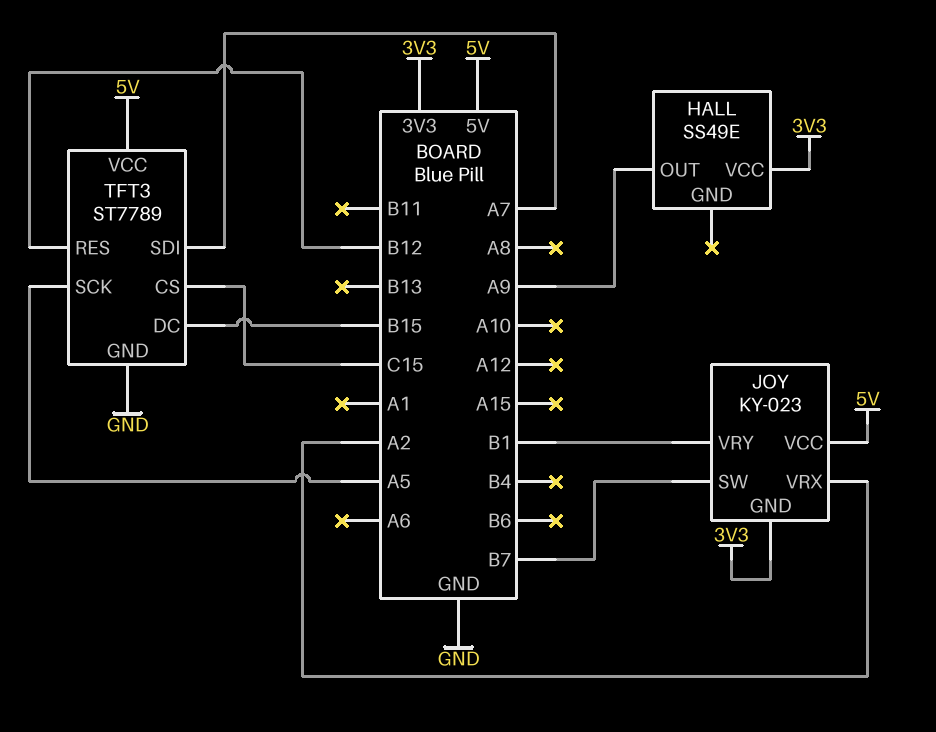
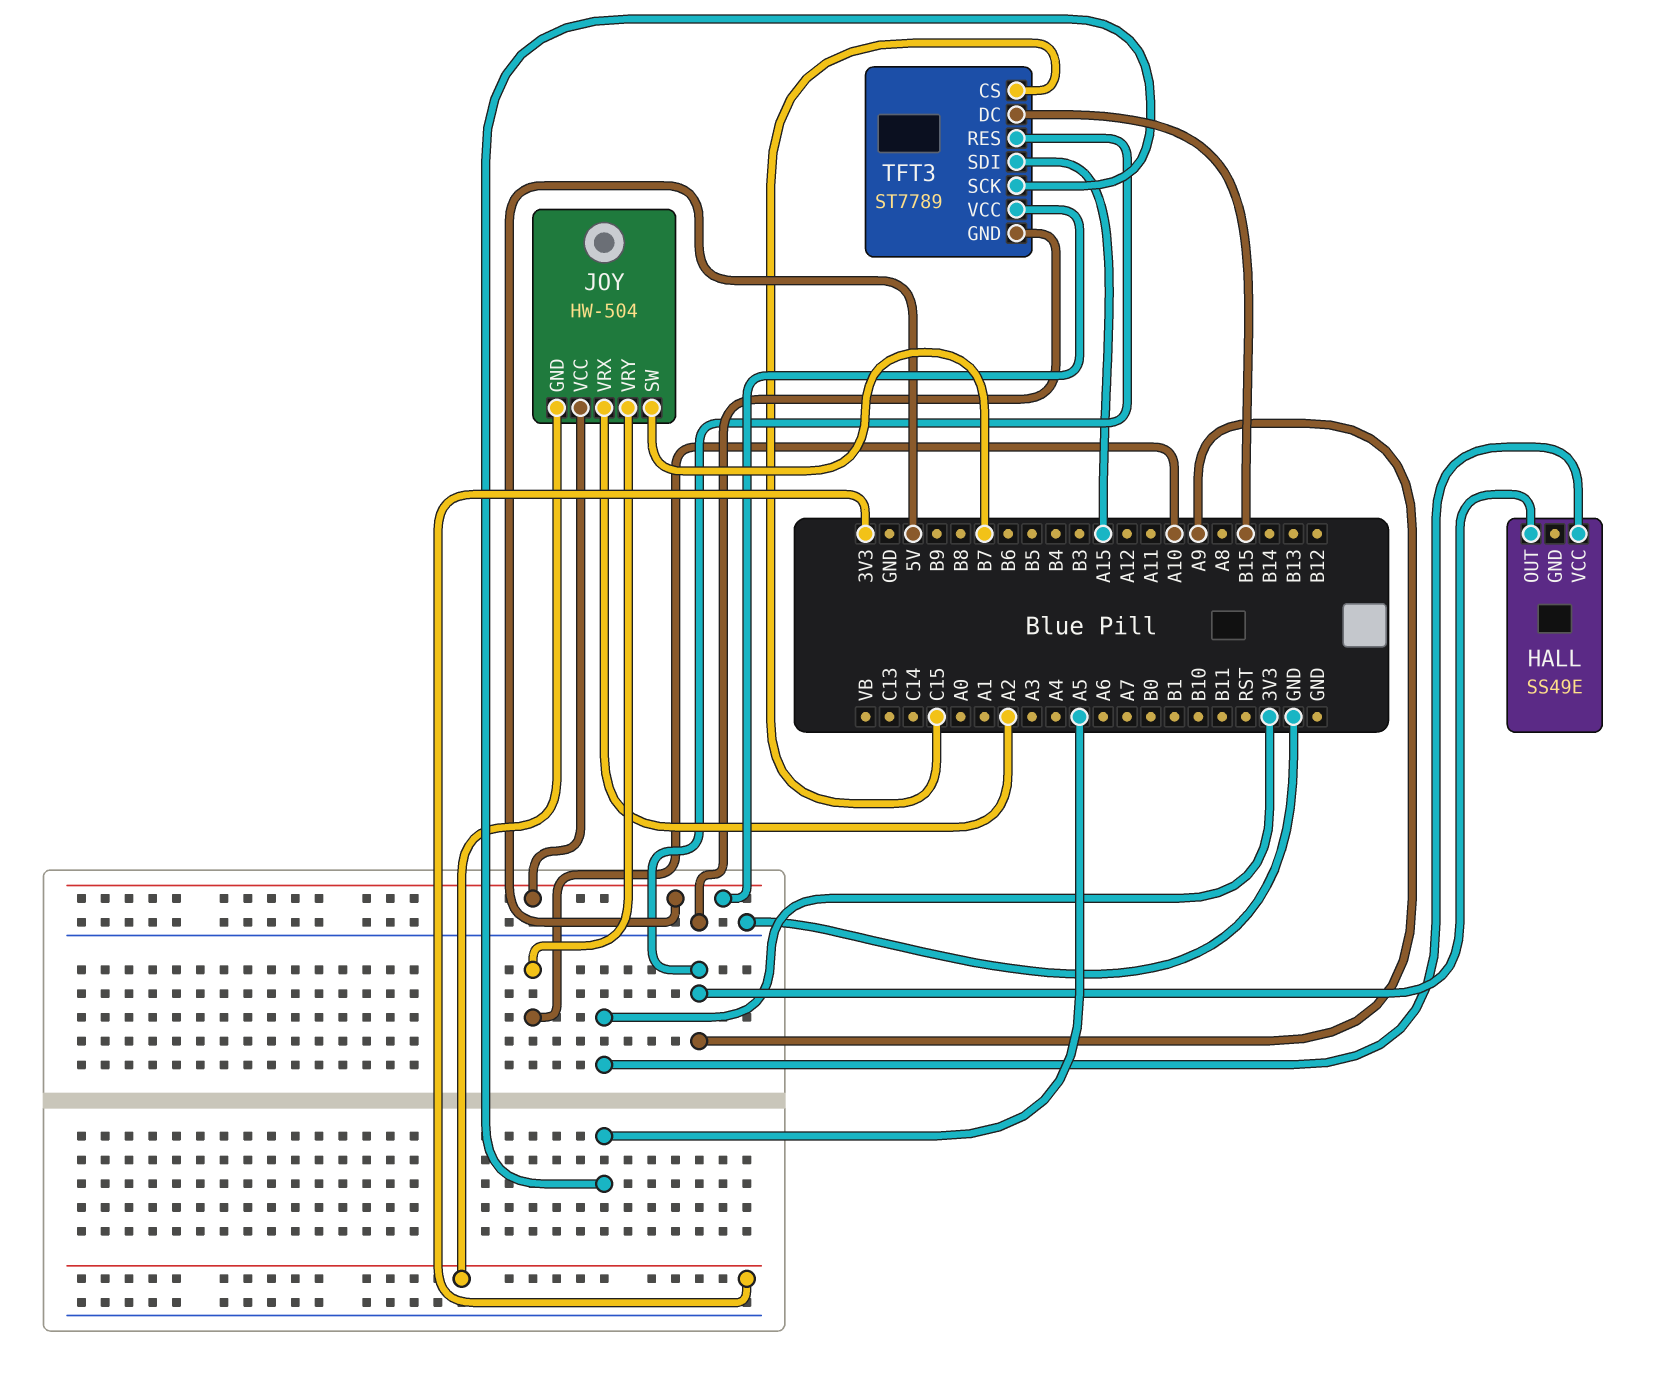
JOY: KY-023 -> HW-504
JOY pin VRY: B1 -> A10
TFT3 pin RES: B12 -> A9
TFT3 pin SDI: A7 -> A15

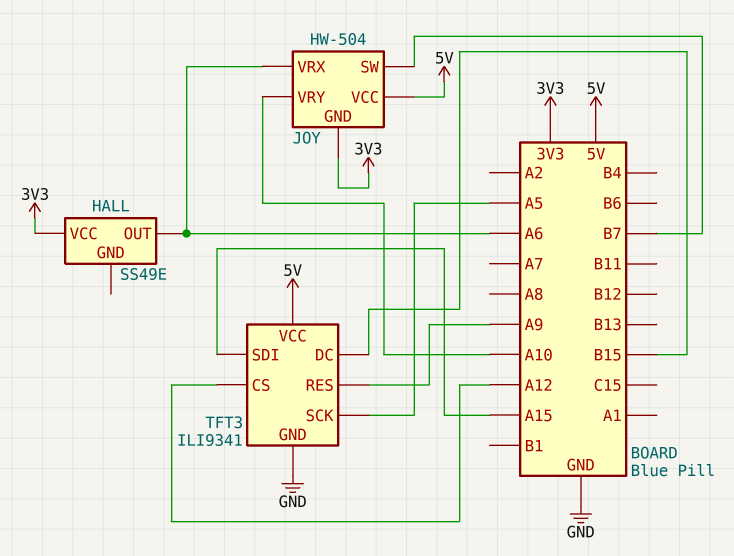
HALL pin OUT: A9 -> A6
JOY pin VRX: A2 -> A6
TFT3: ST7789 -> ILI9341
TFT3 pin CS: C15 -> A12

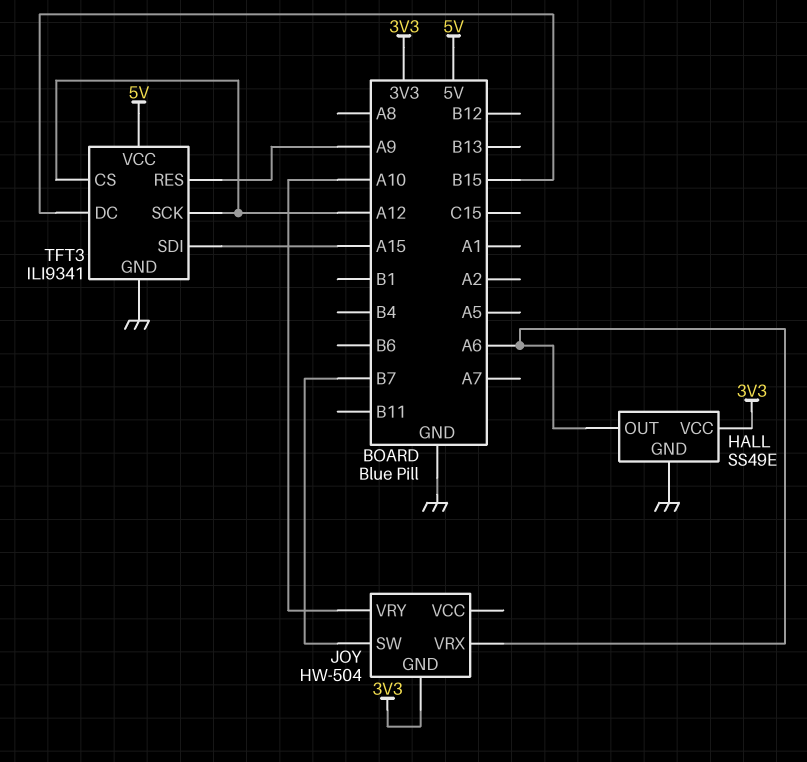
HALL pin GND: none -> GND
JOY pin VCC: 5V -> none
TFT3 pin SCK: A5 -> A12

